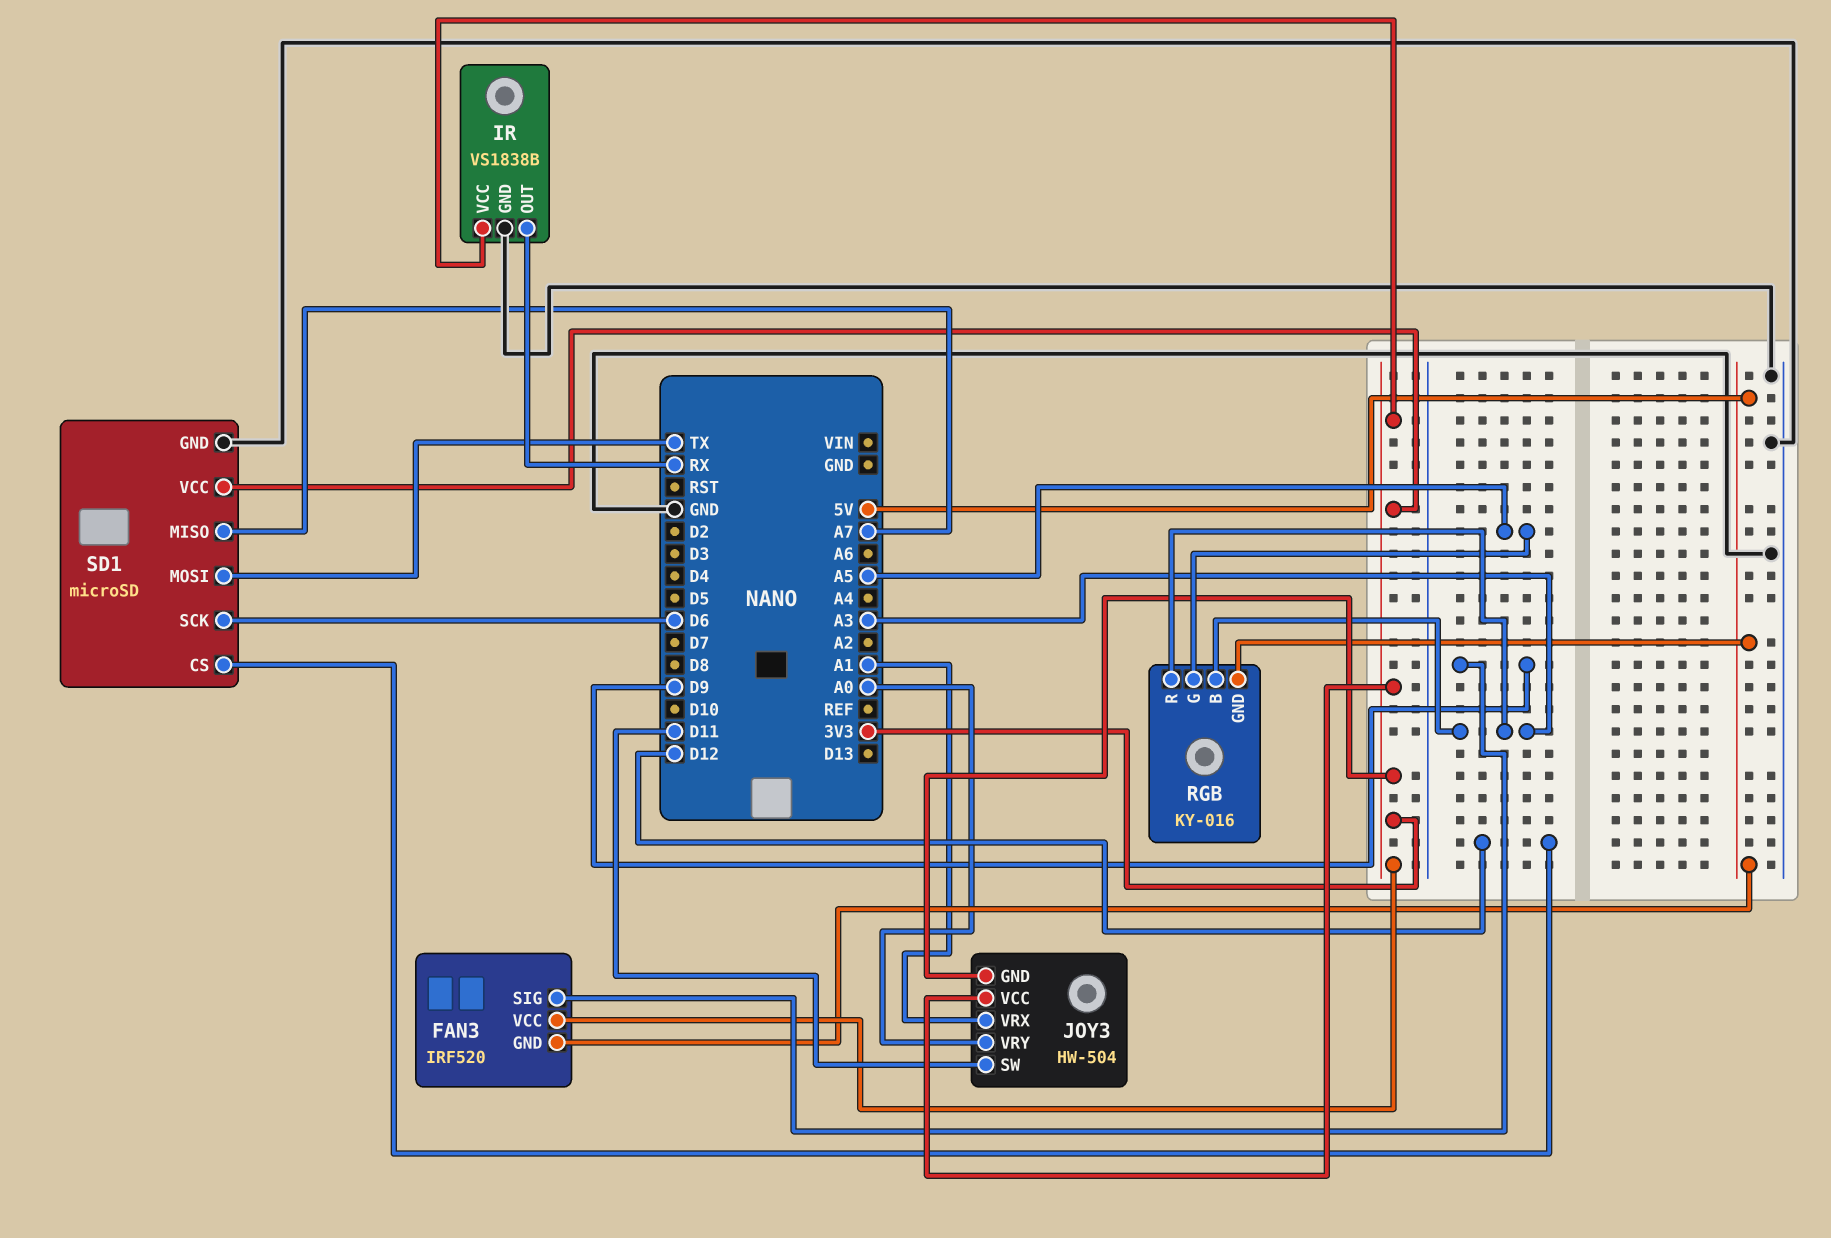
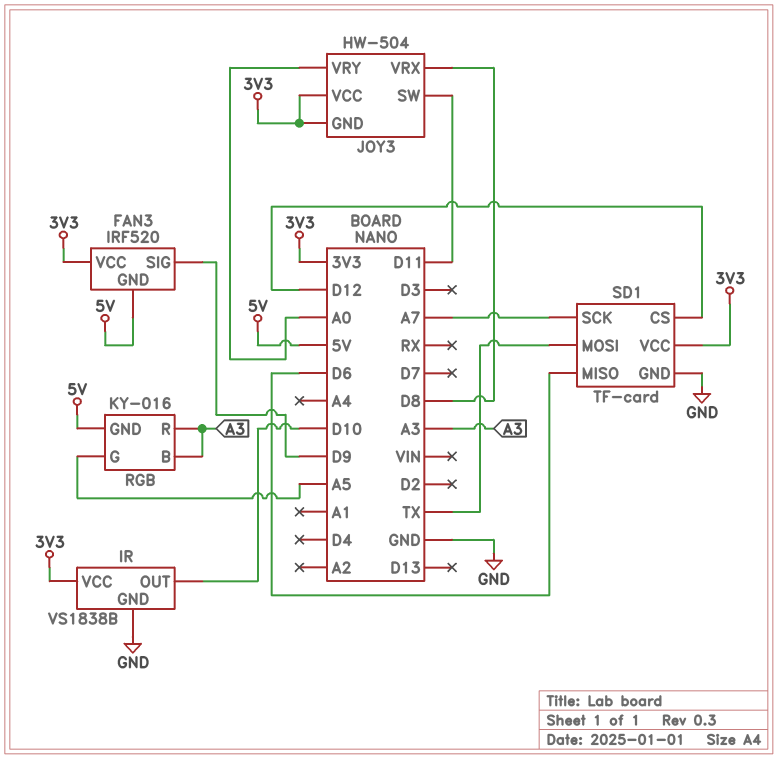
IR pin OUT: RX -> D10
JOY3 pin VRX: A1 -> D8
SD1: microSD -> TF-card
SD1 pin MISO: A7 -> D6
SD1 pin SCK: D6 -> A7

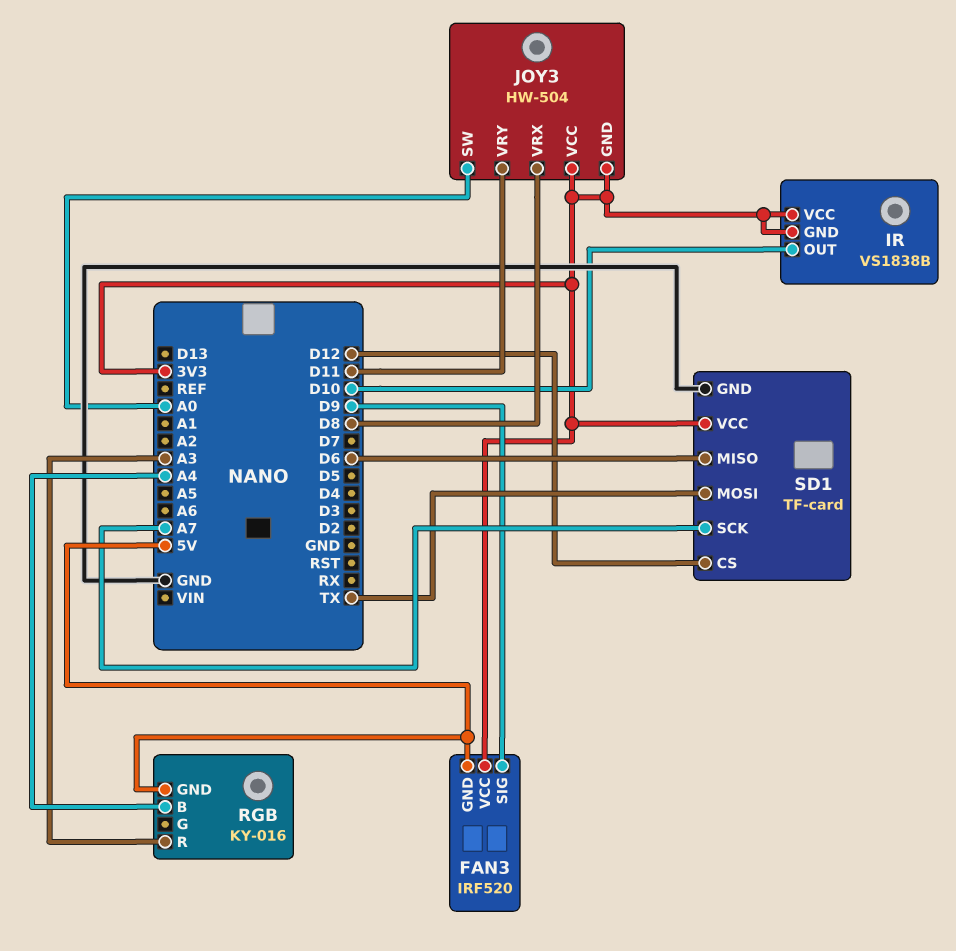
IR pin GND: GND -> 3V3
JOY3 pin SW: D11 -> A0
JOY3 pin VRY: A0 -> D11
RGB pin B: A3 -> A4
RGB pin G: A5 -> none

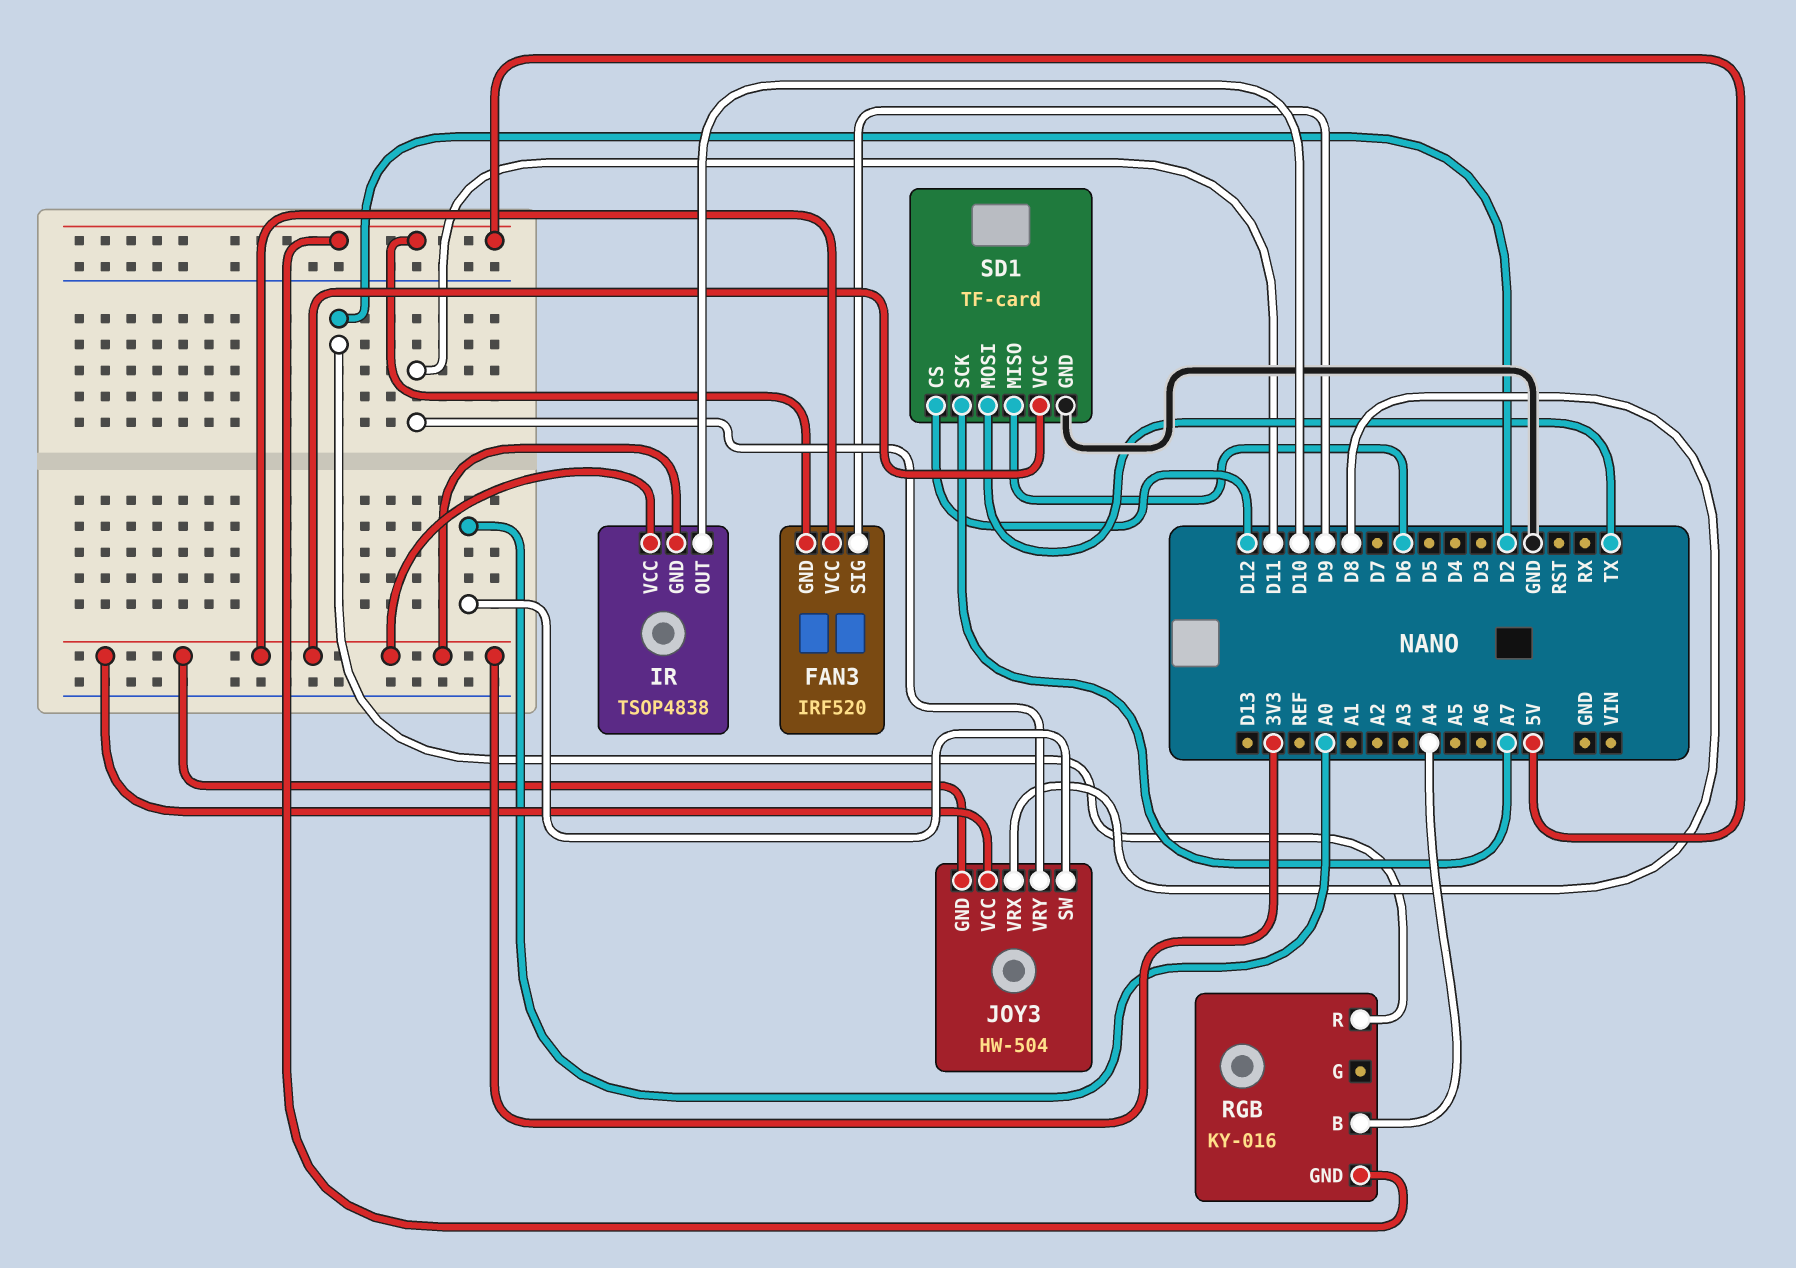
IR: VS1838B -> TSOP4838
RGB pin R: A3 -> D2

